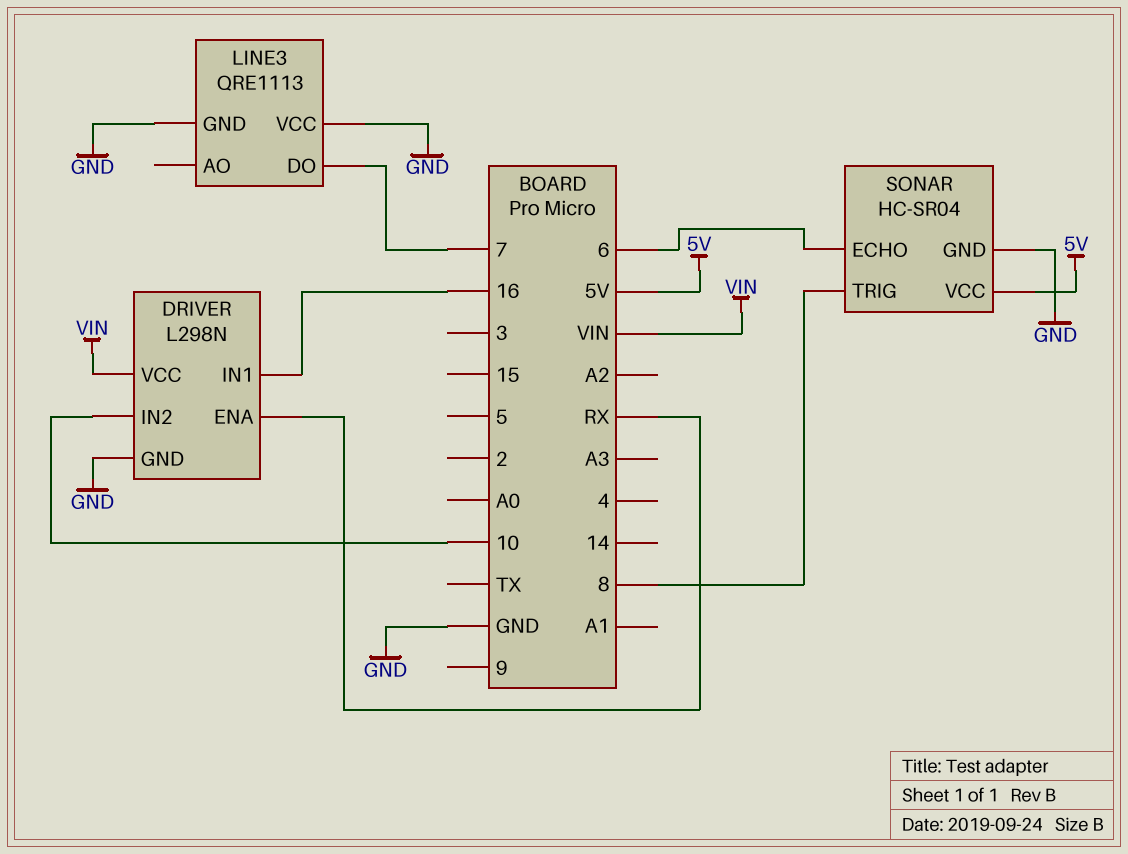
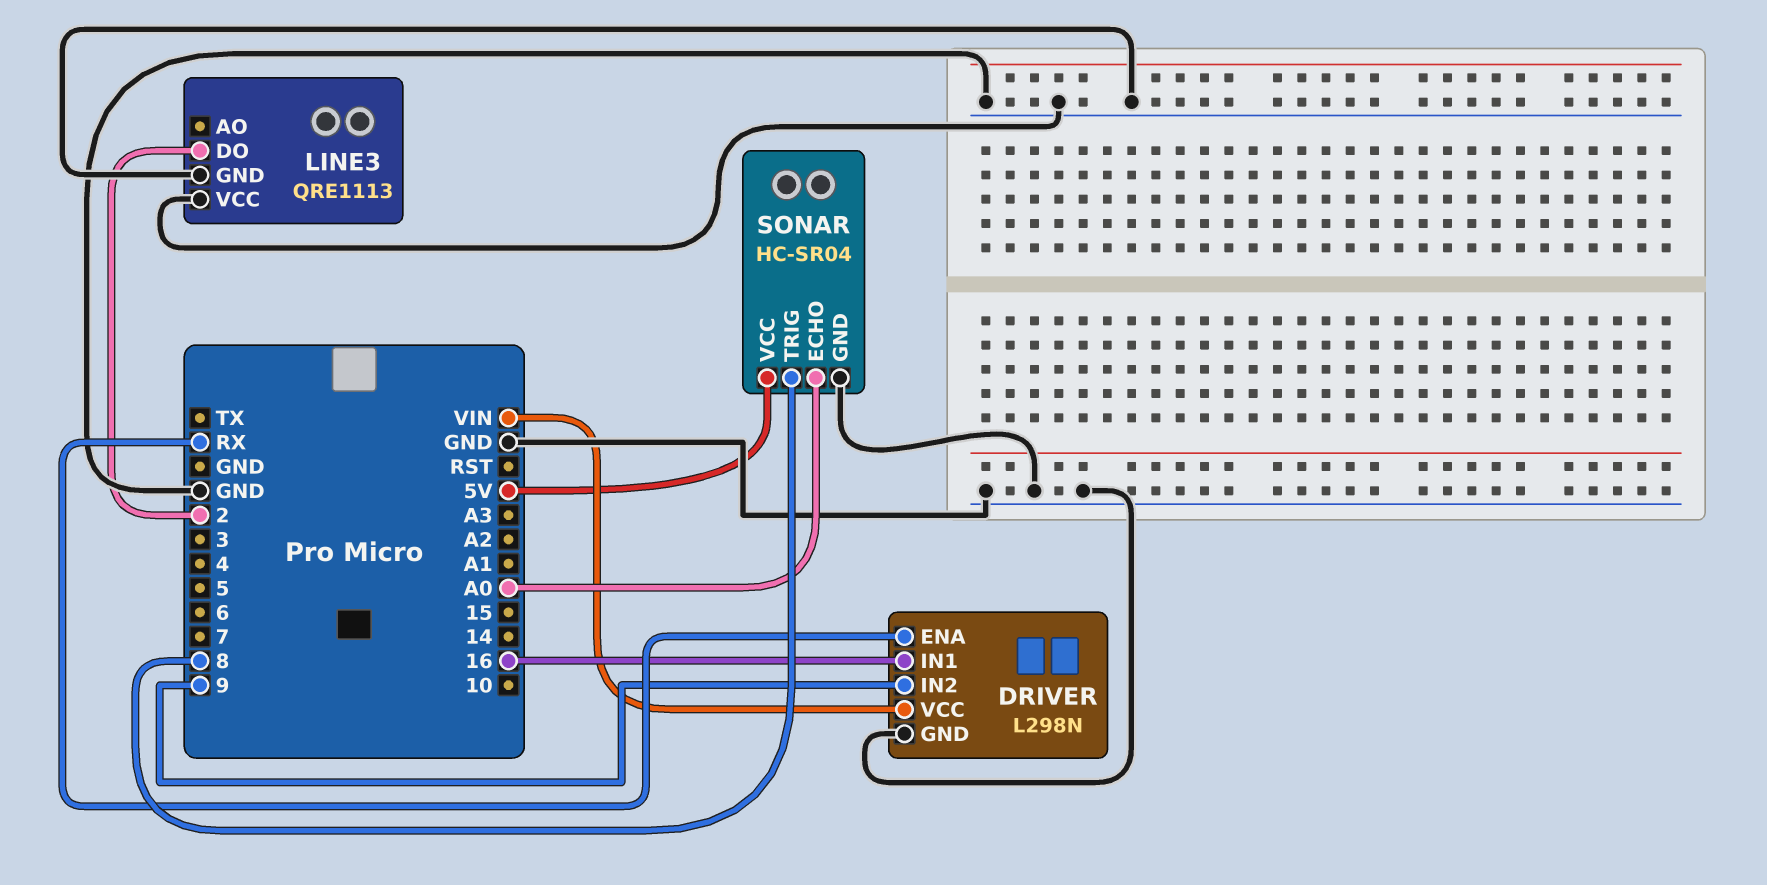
DRIVER pin IN2: 10 -> 9
LINE3 pin DO: 7 -> 2
SONAR pin ECHO: 6 -> A0

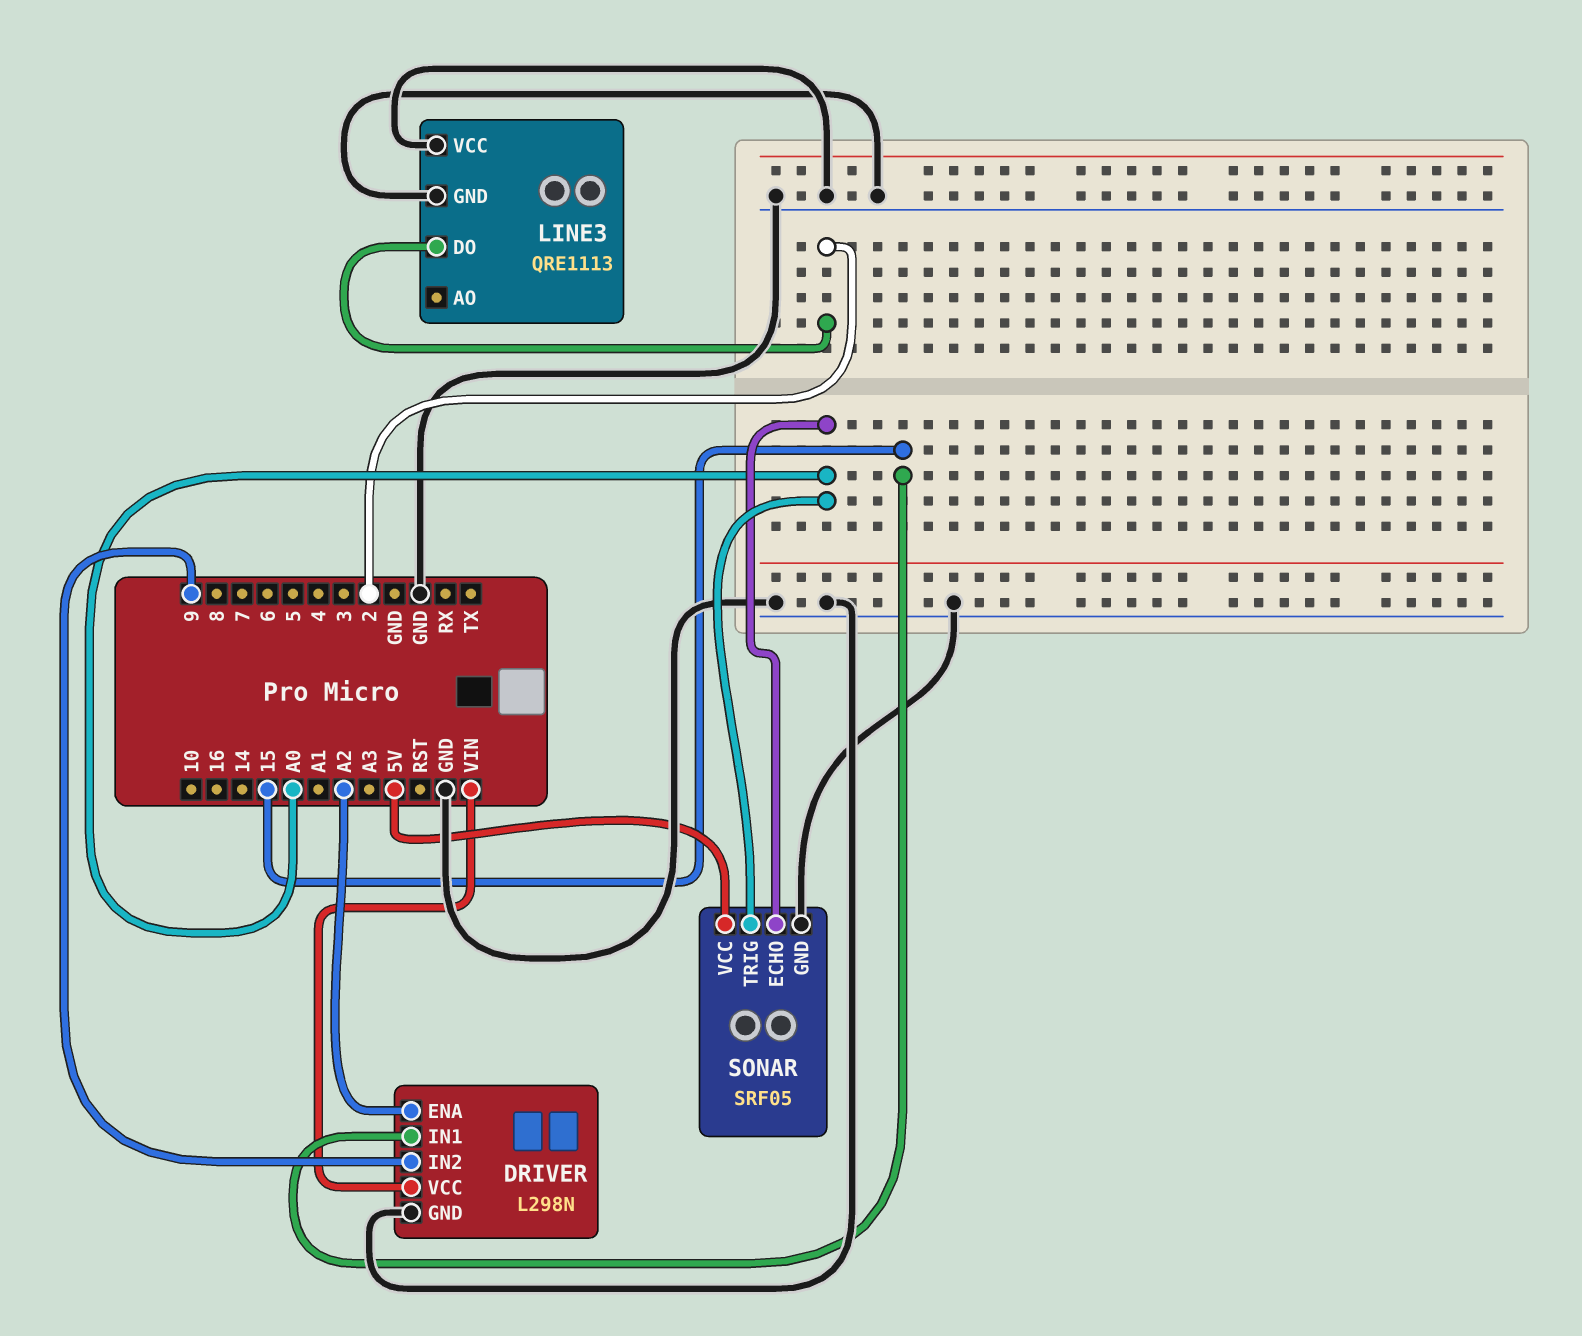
DRIVER pin ENA: RX -> A2
DRIVER pin IN1: 16 -> 15
SONAR: HC-SR04 -> SRF05
SONAR pin TRIG: 8 -> A0

